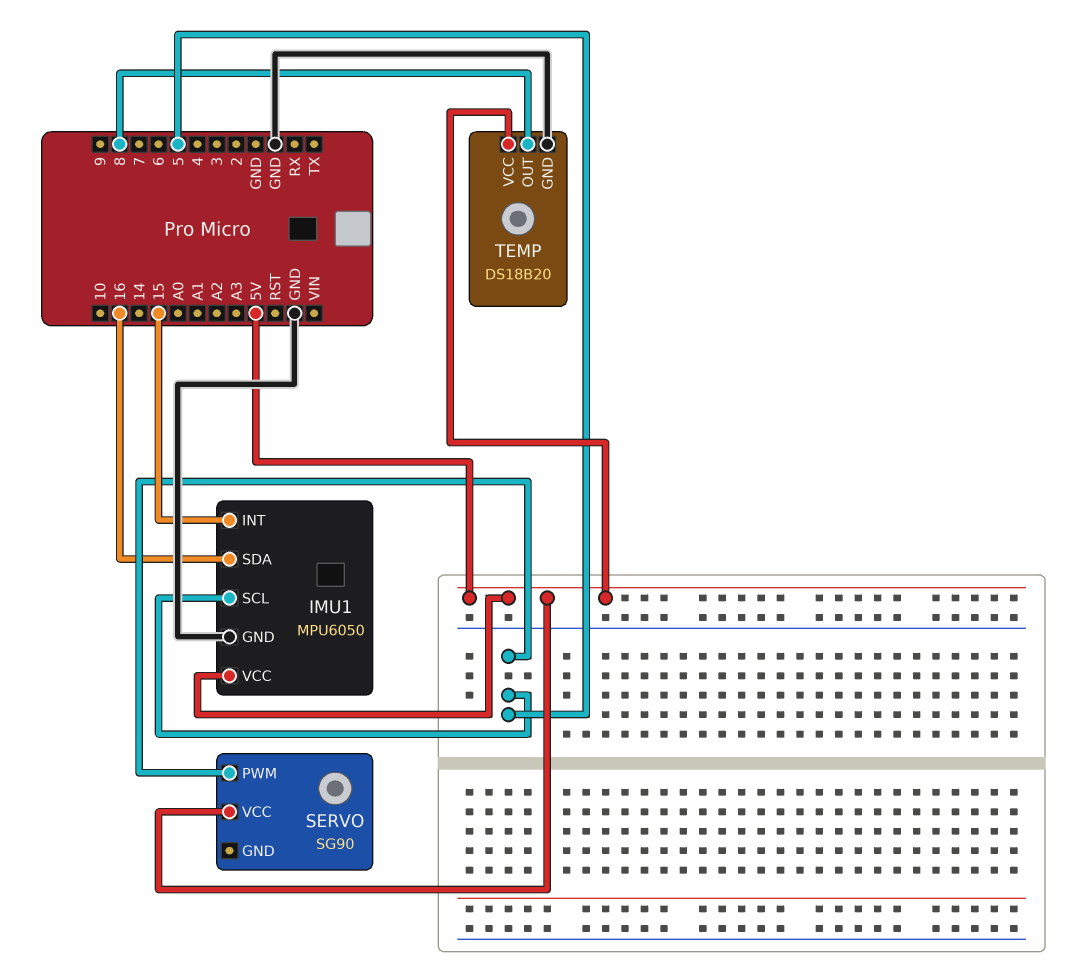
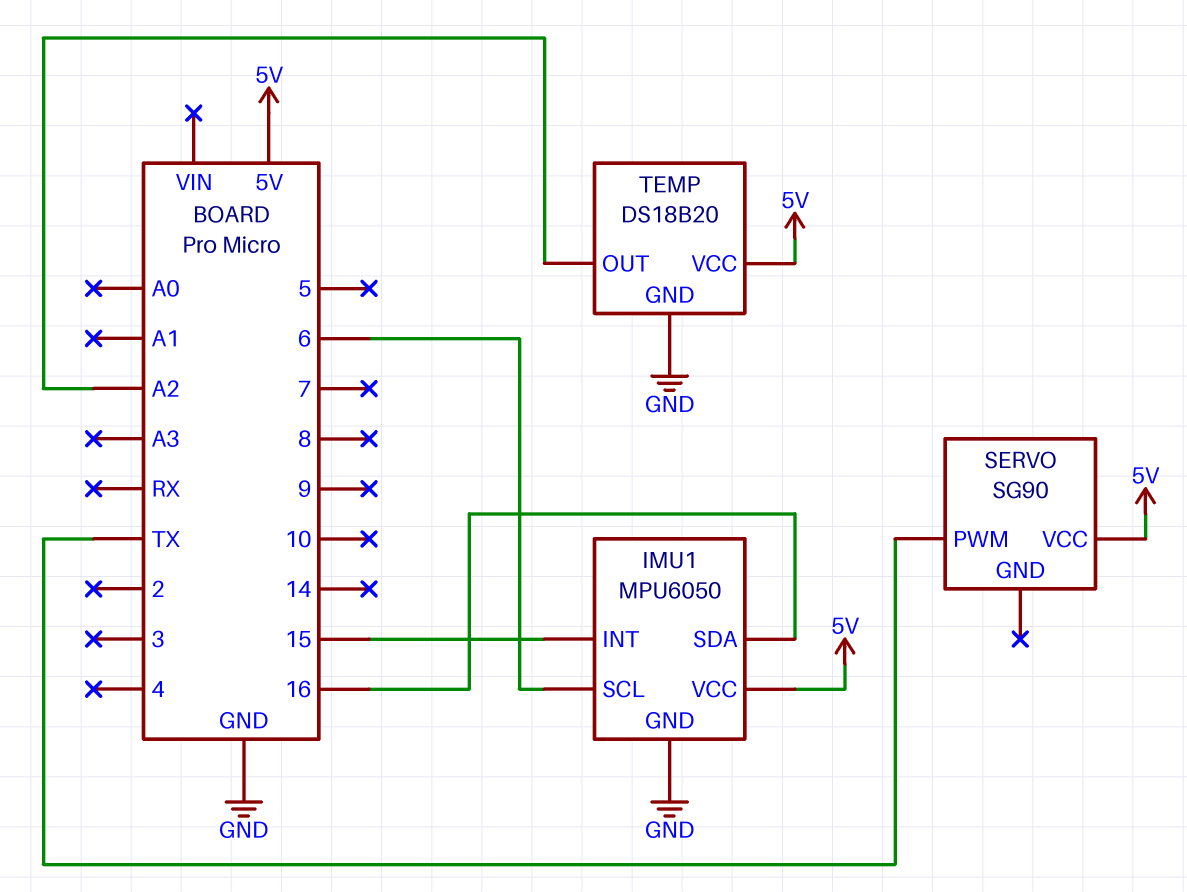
IMU1 pin SCL: 5 -> 6
SERVO pin PWM: 5 -> TX
TEMP pin OUT: 8 -> A2

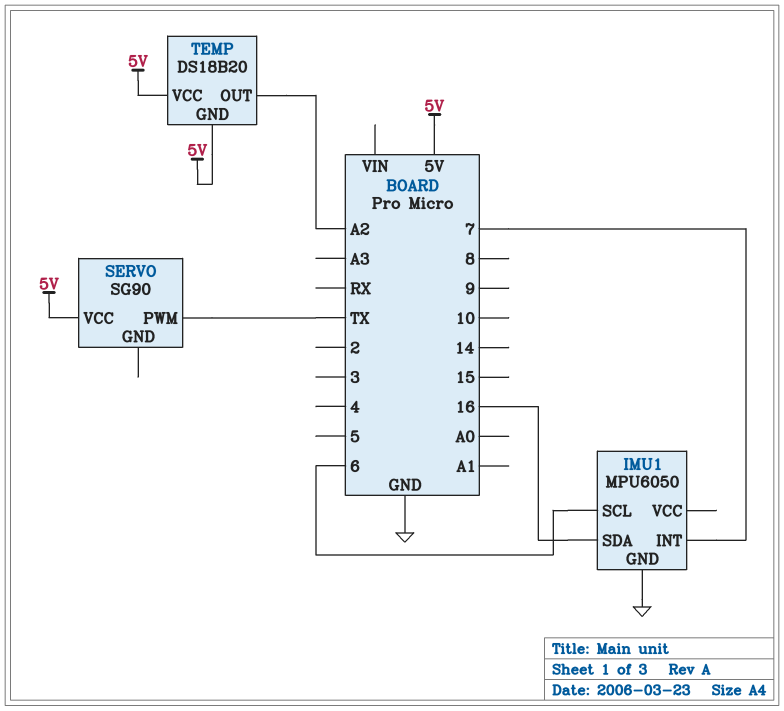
IMU1 pin INT: 15 -> 7
IMU1 pin VCC: 5V -> none
TEMP pin GND: GND -> 5V

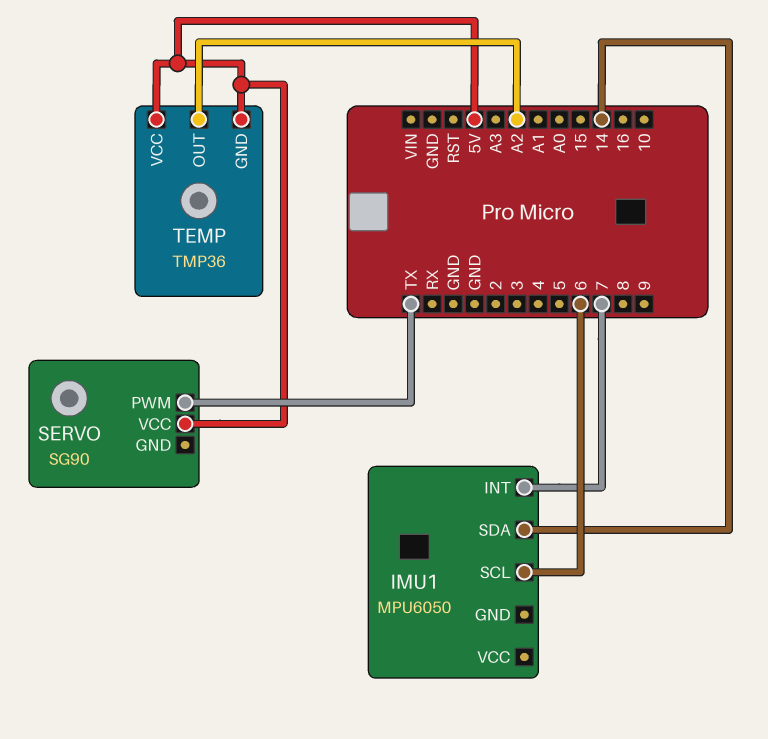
IMU1 pin GND: GND -> none
IMU1 pin SDA: 16 -> 14
TEMP: DS18B20 -> TMP36

